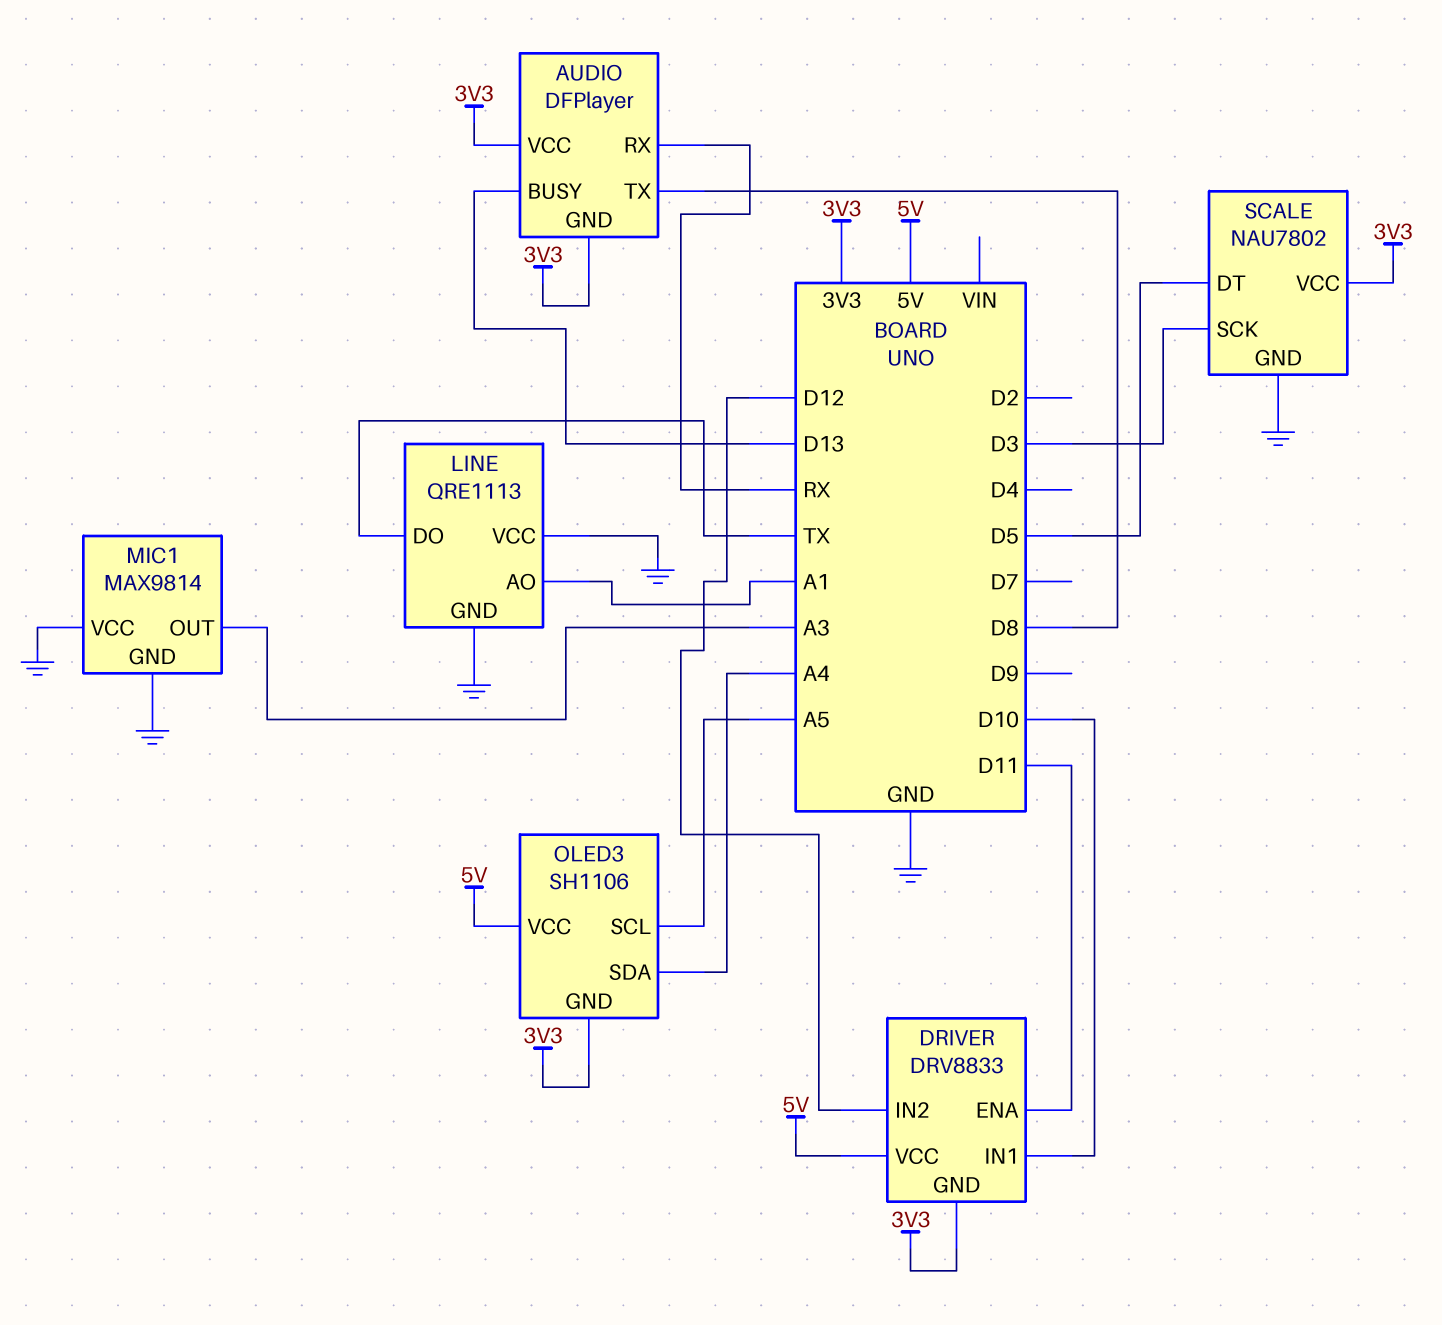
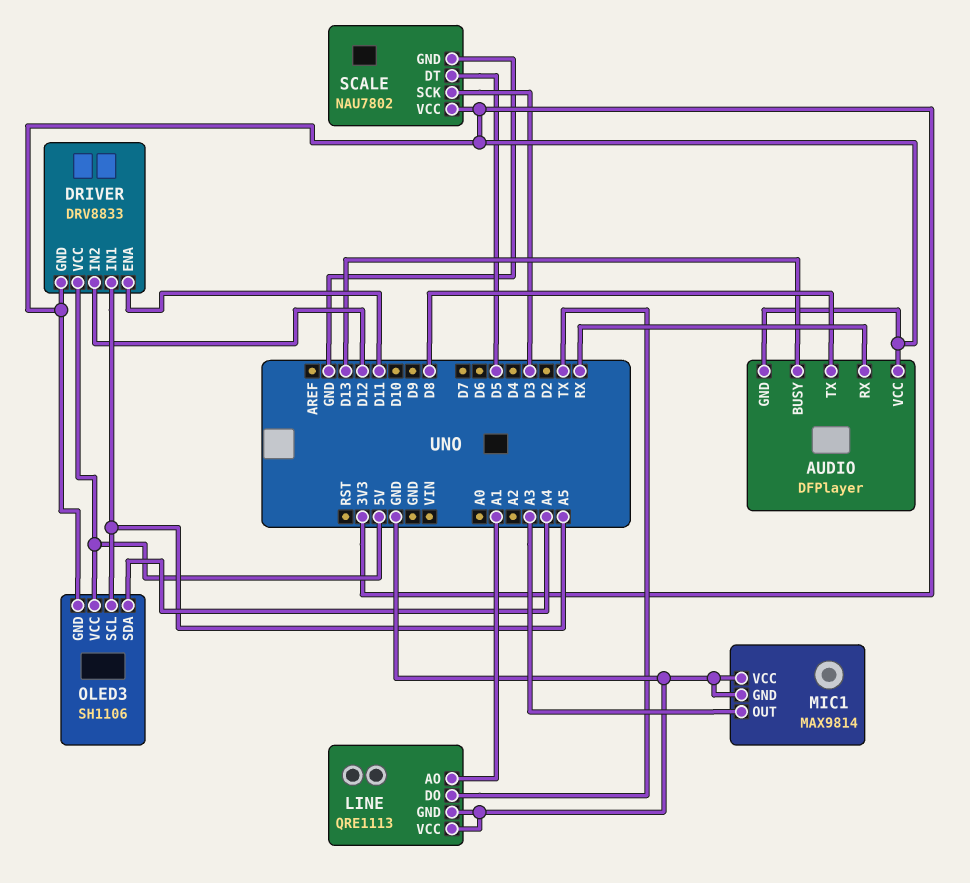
DRIVER pin IN1: D10 -> A5

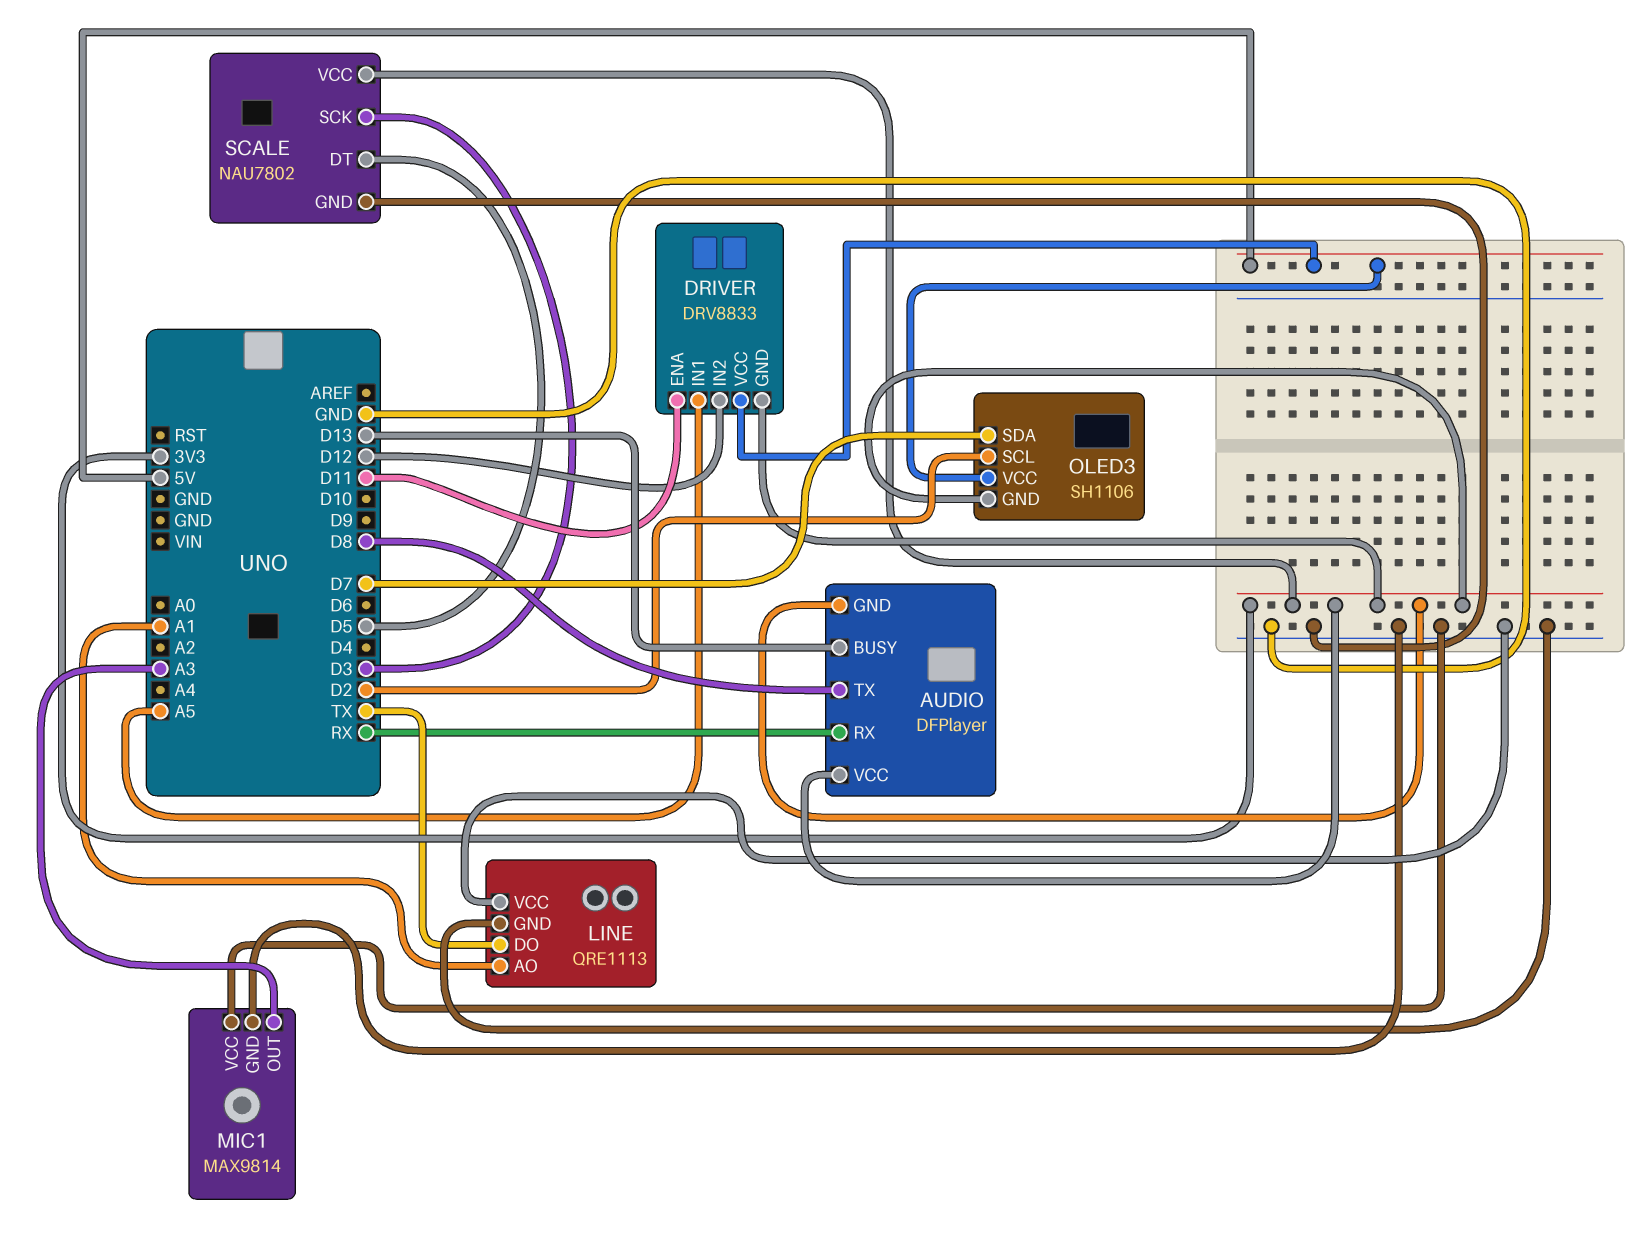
OLED3 pin SCL: A5 -> D2
OLED3 pin SDA: A4 -> D7

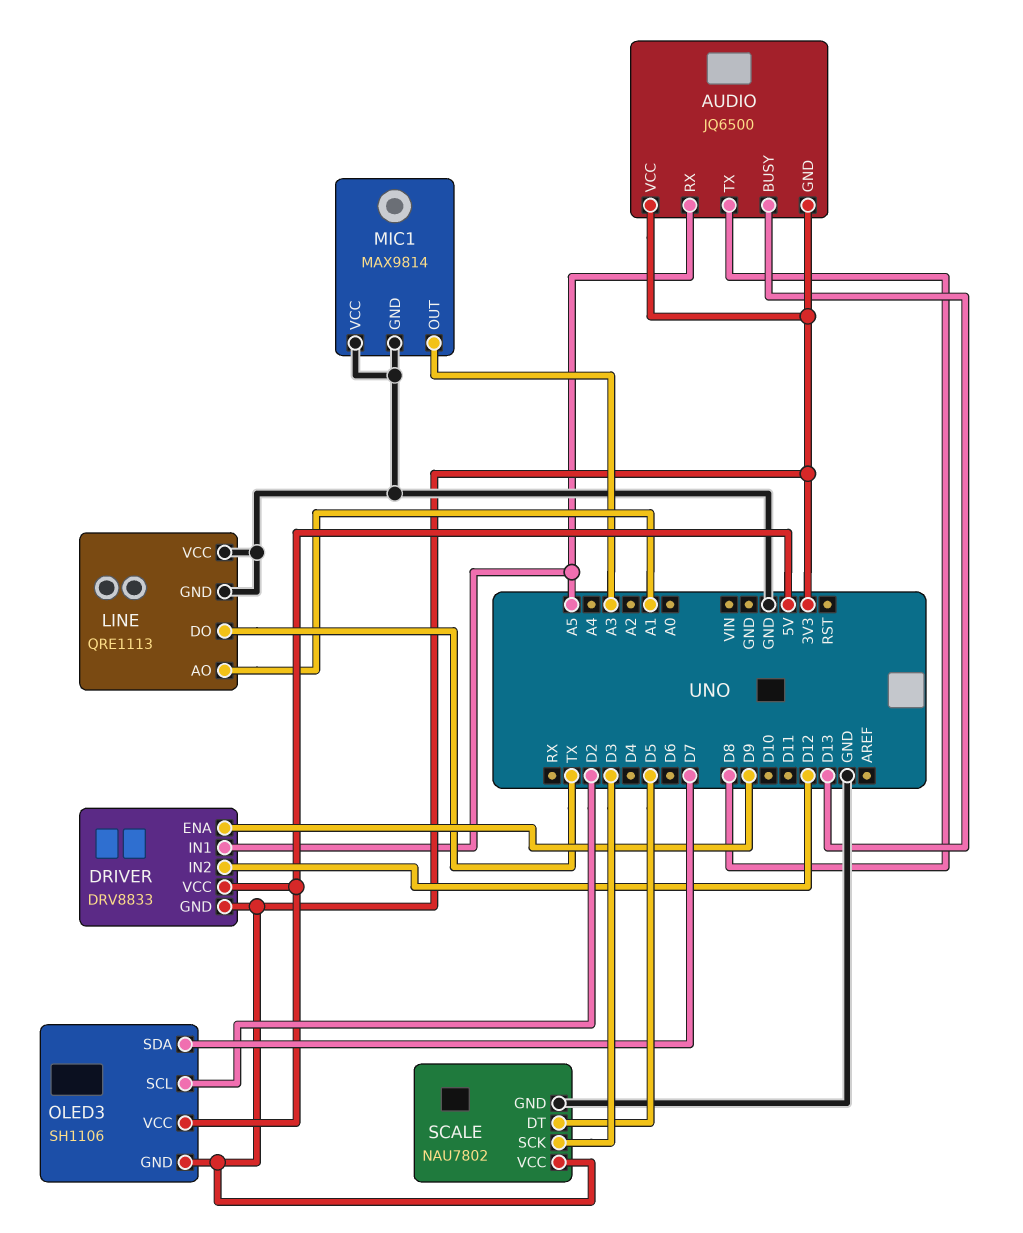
AUDIO: DFPlayer -> JQ6500
AUDIO pin RX: RX -> A5
DRIVER pin ENA: D11 -> D9

